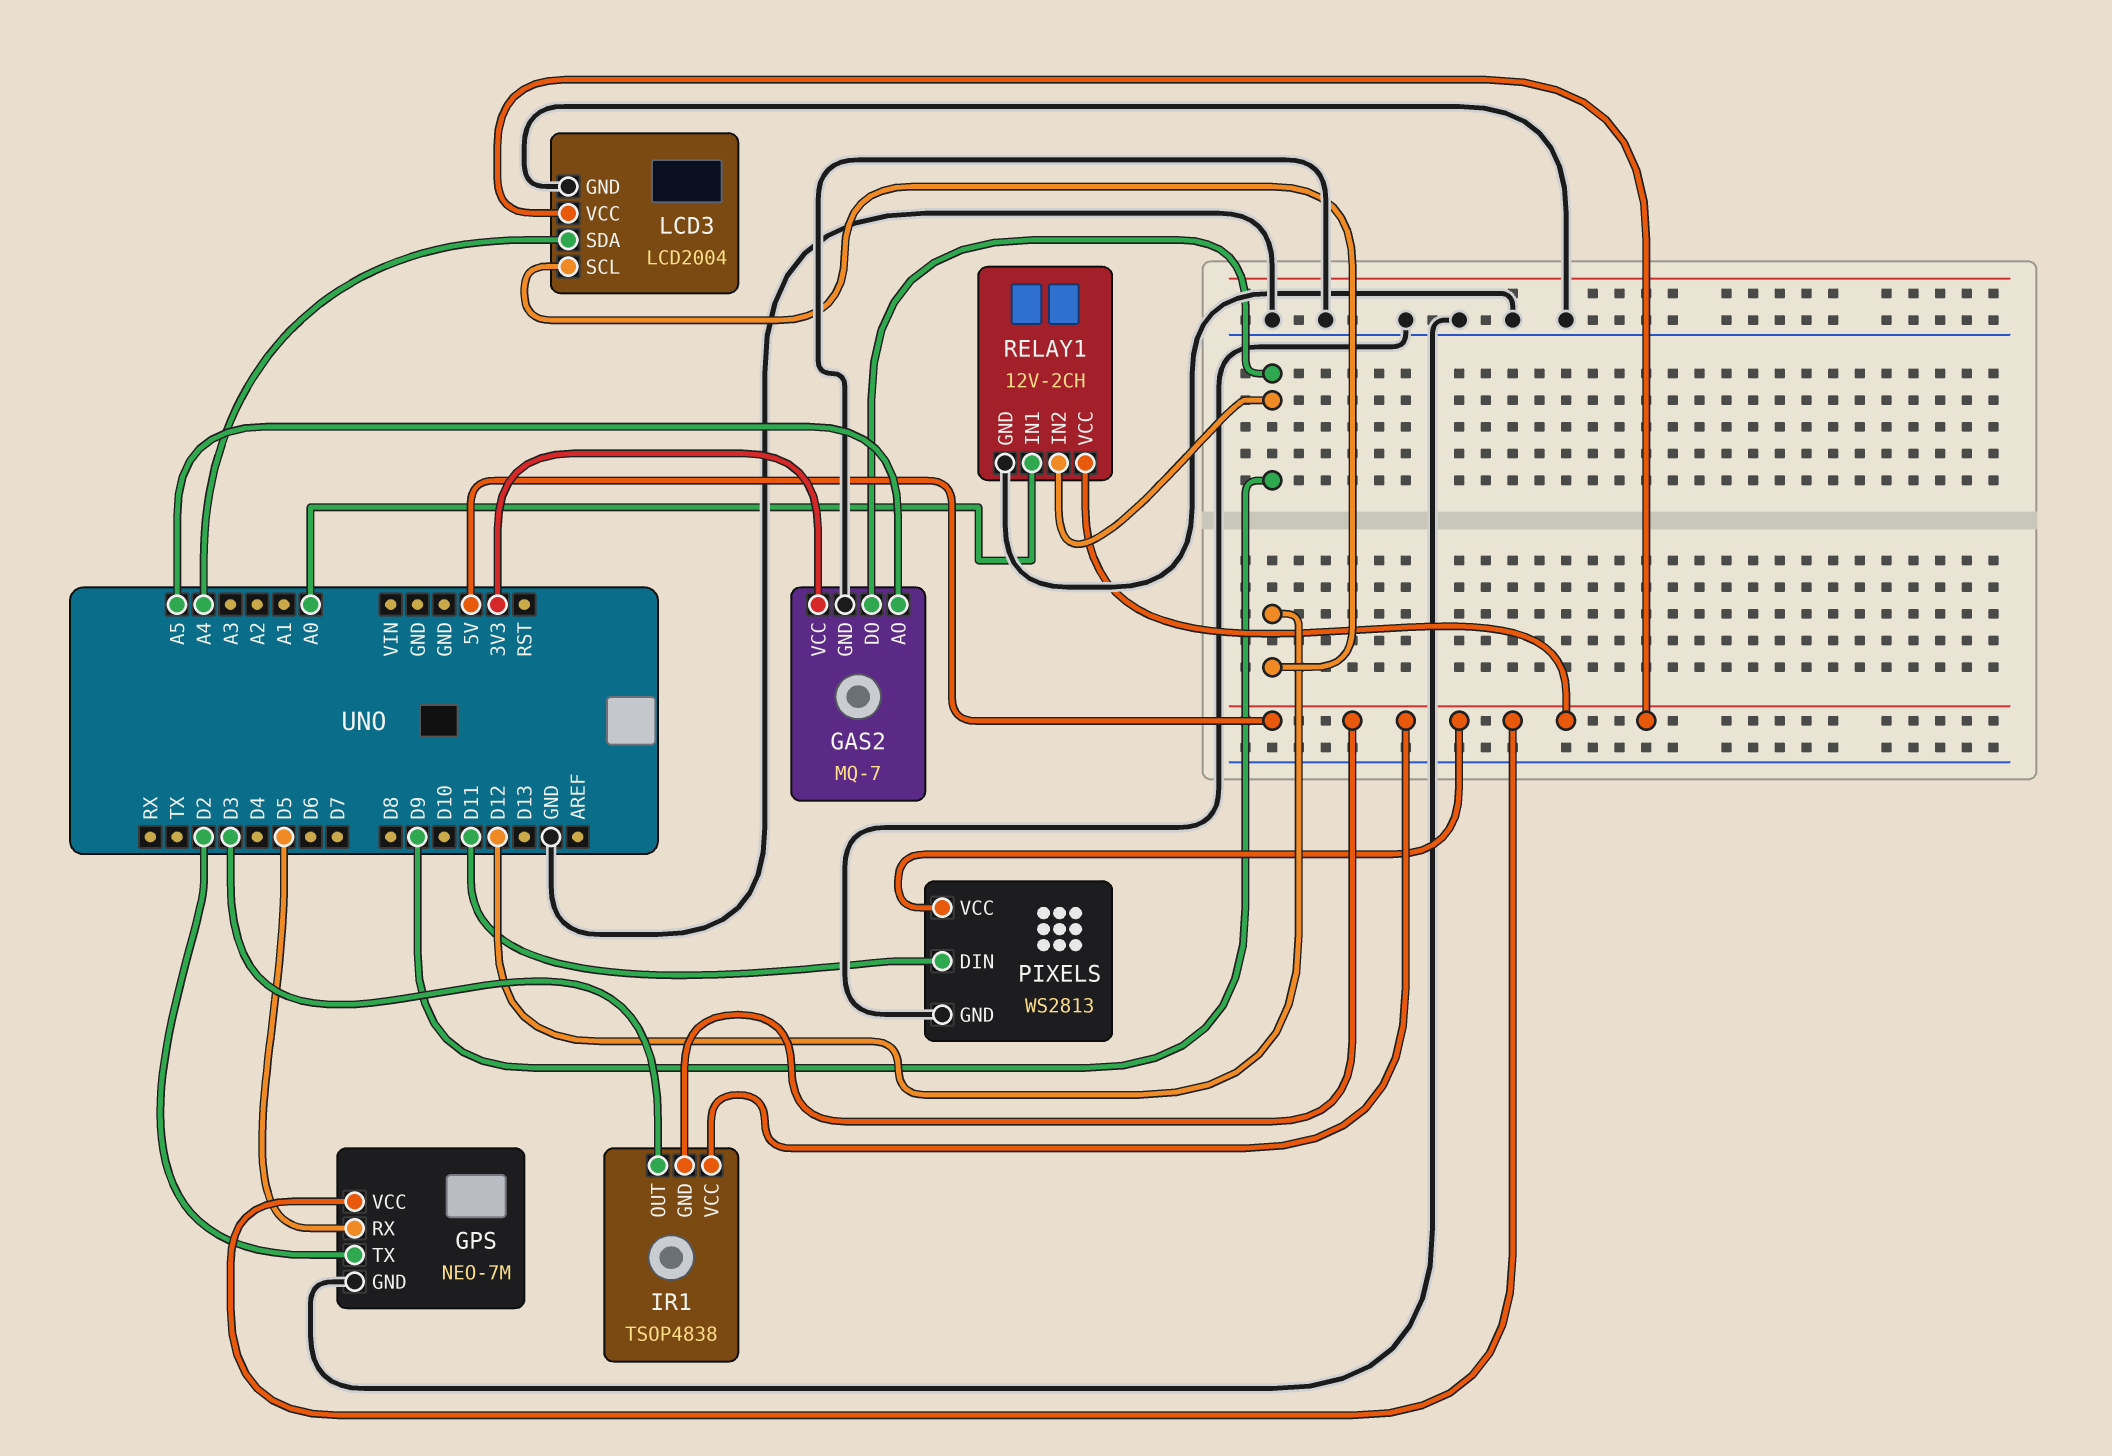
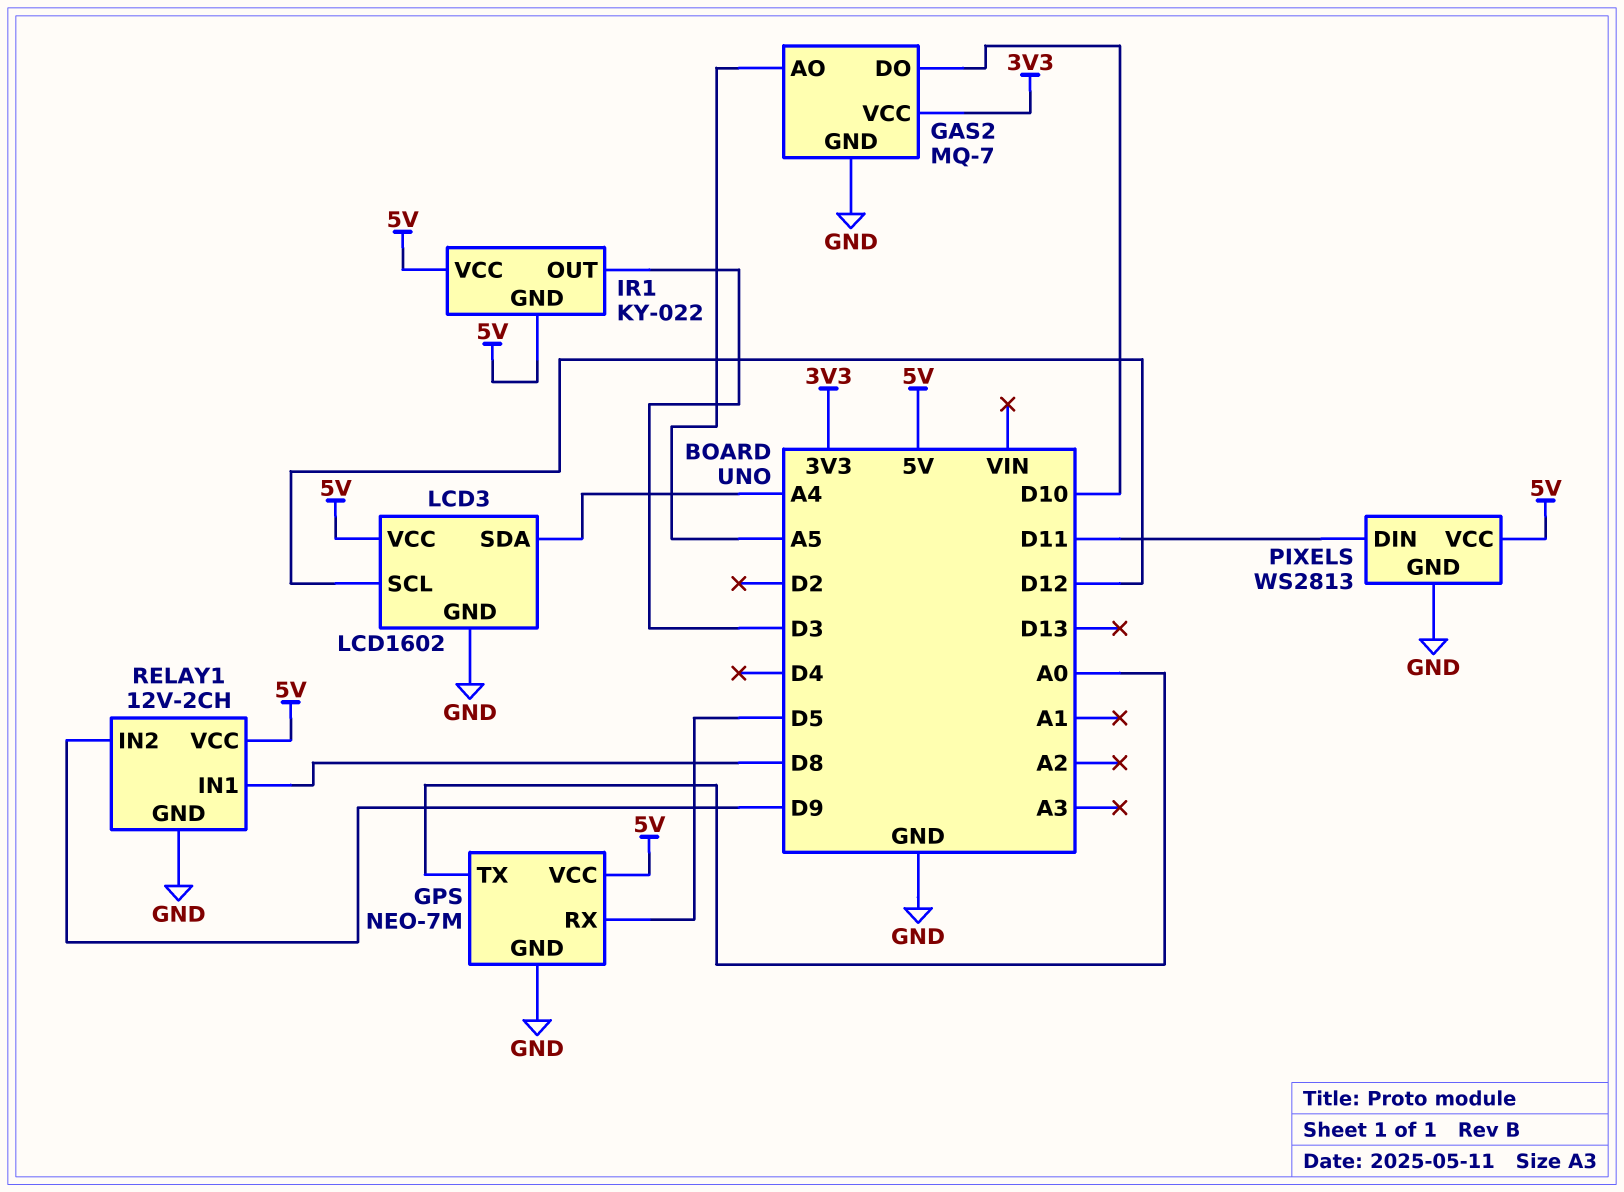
GAS2 pin DO: D9 -> D10
GPS pin TX: D2 -> A0
IR1: TSOP4838 -> KY-022
LCD3: LCD2004 -> LCD1602
RELAY1 pin IN1: A0 -> D8

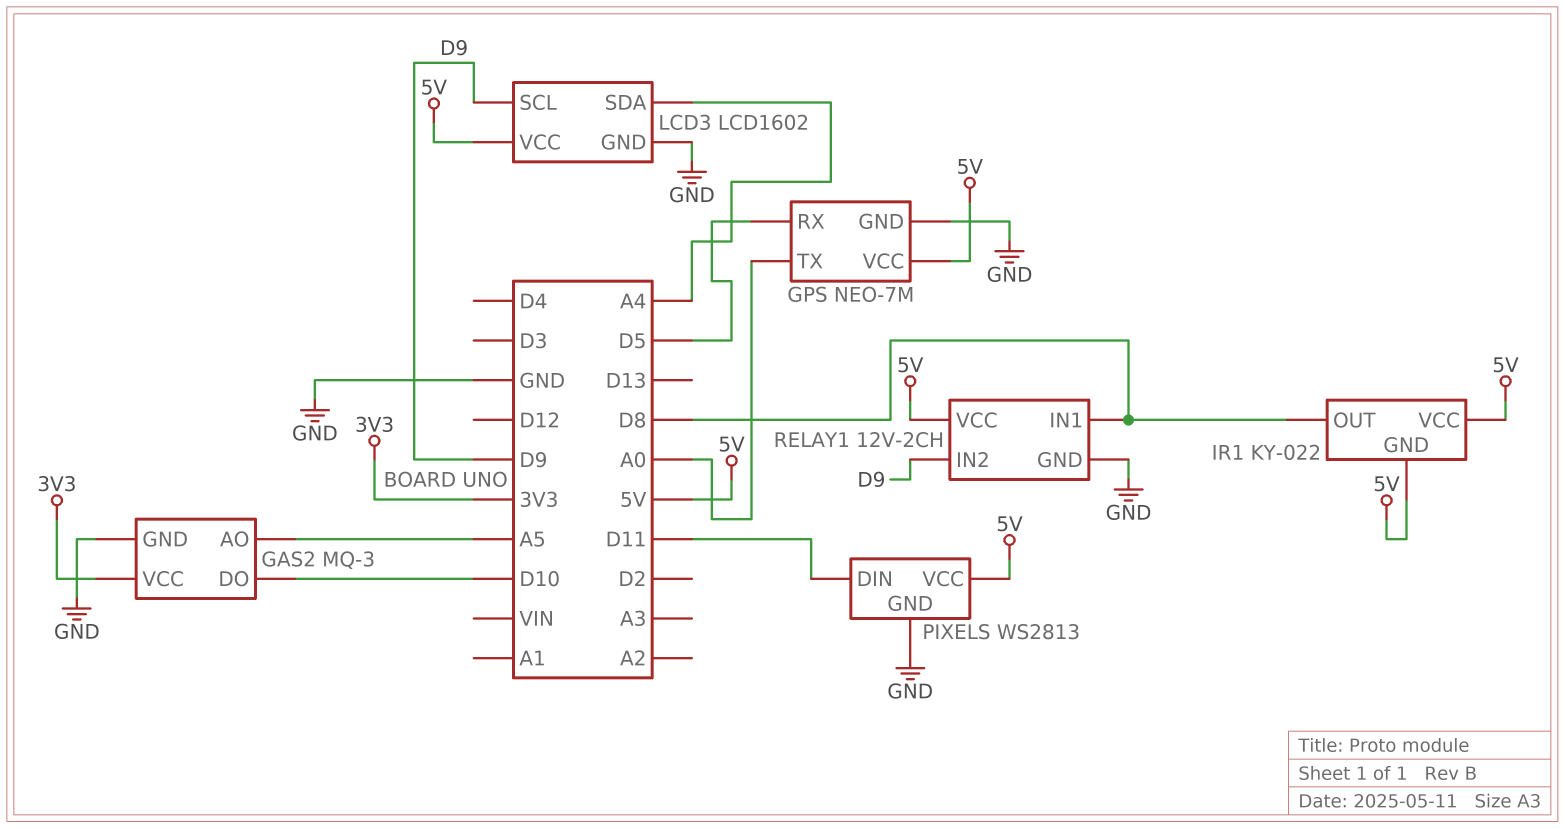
GAS2: MQ-7 -> MQ-3
IR1 pin OUT: D3 -> D8
LCD3 pin SCL: D12 -> D9

